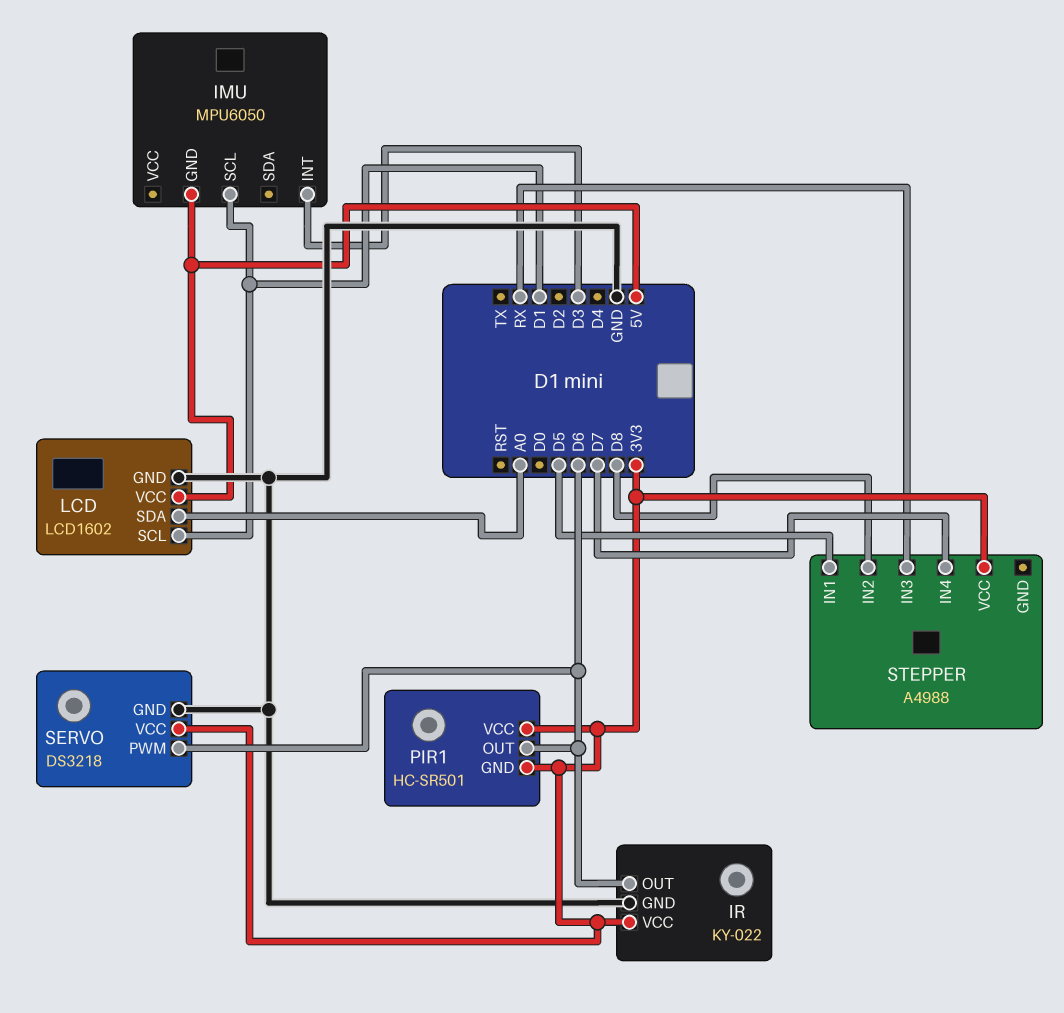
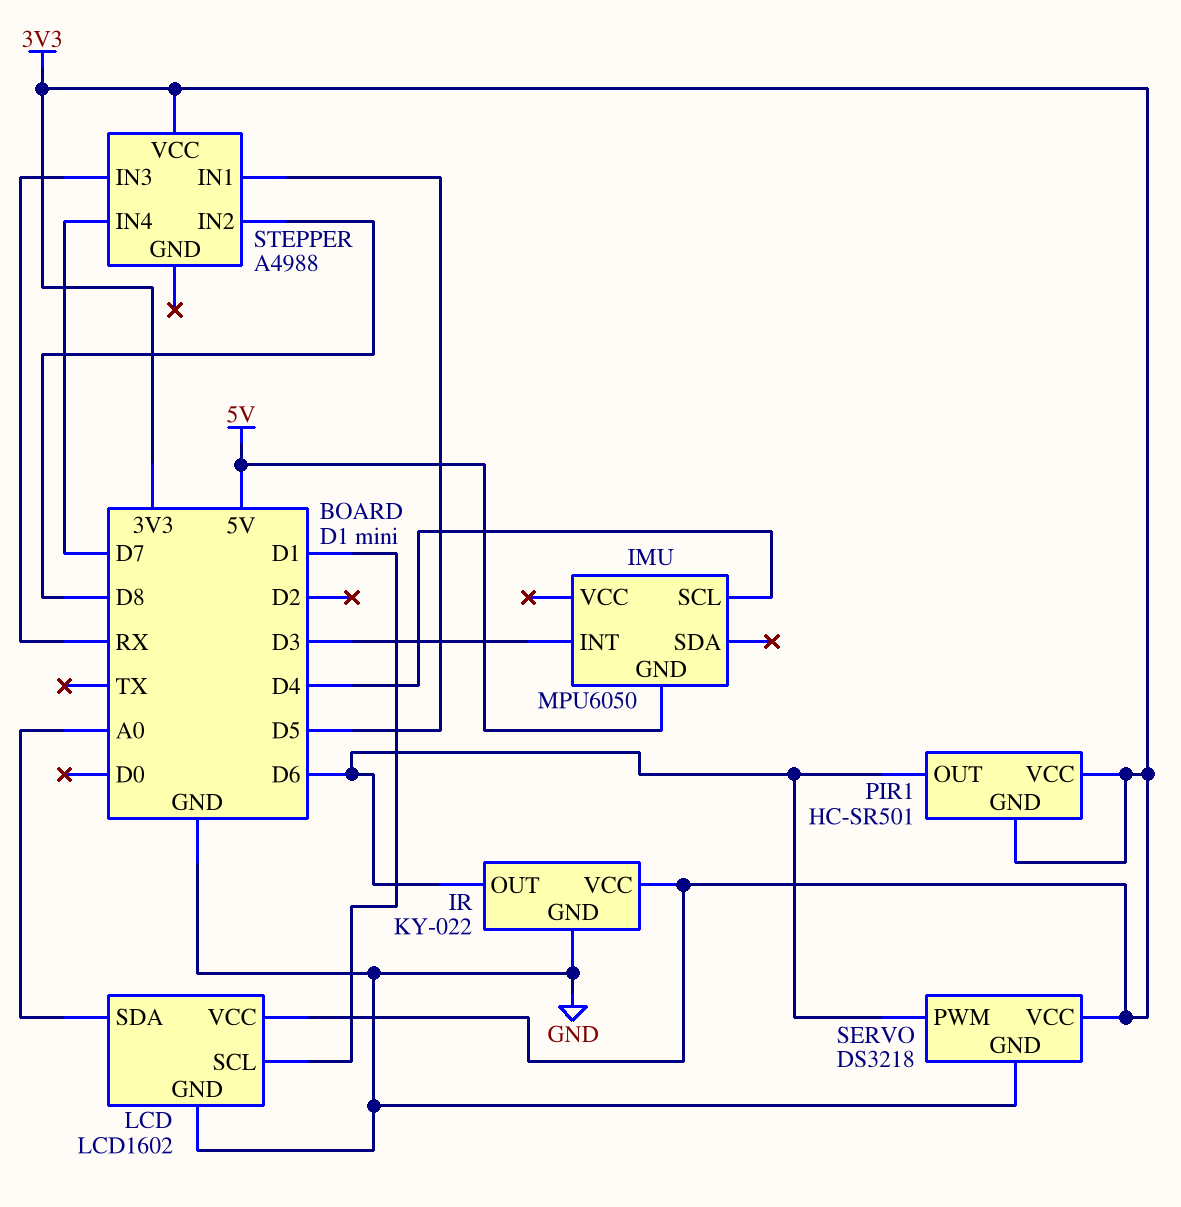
IMU pin SCL: D1 -> D4
LCD pin VCC: 5V -> 3V3

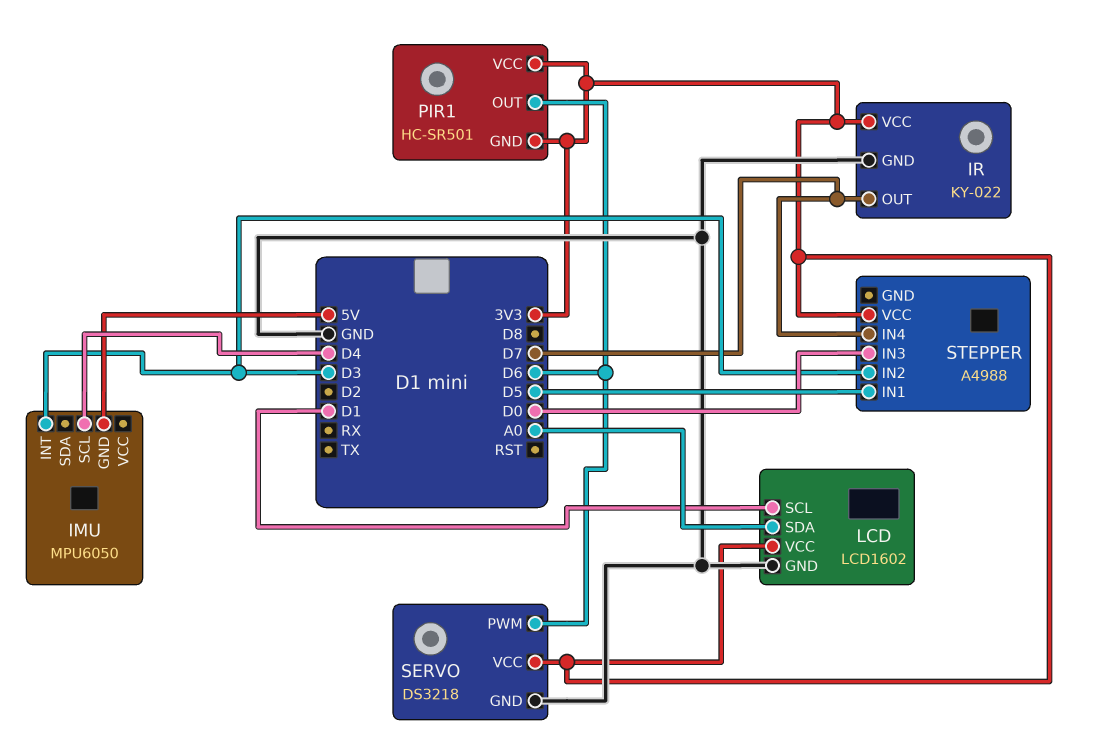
IR pin OUT: D6 -> D7
STEPPER pin IN2: D8 -> D3
STEPPER pin IN3: RX -> D0

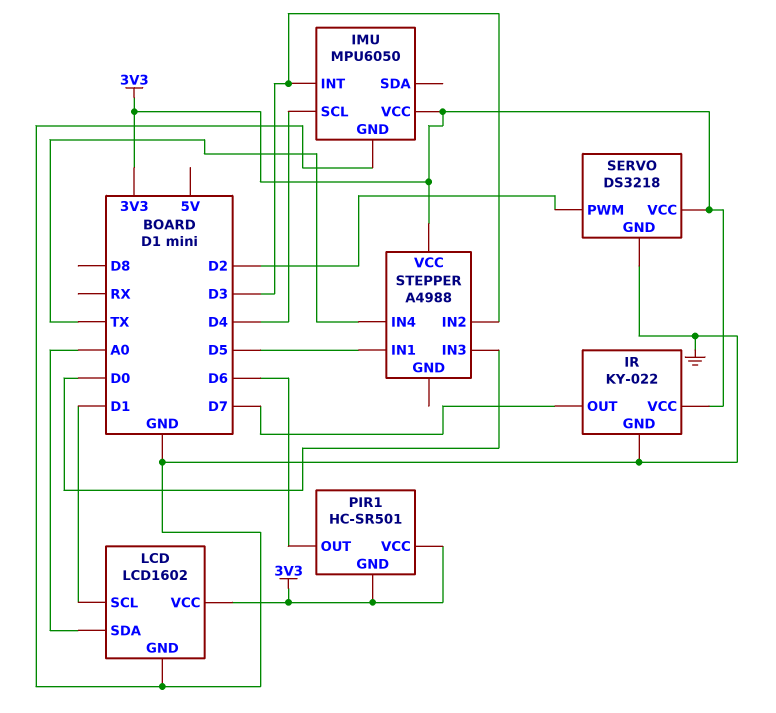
IMU pin GND: 5V -> GND
IMU pin VCC: none -> 3V3
SERVO pin PWM: D6 -> D2
STEPPER pin IN4: D7 -> TX

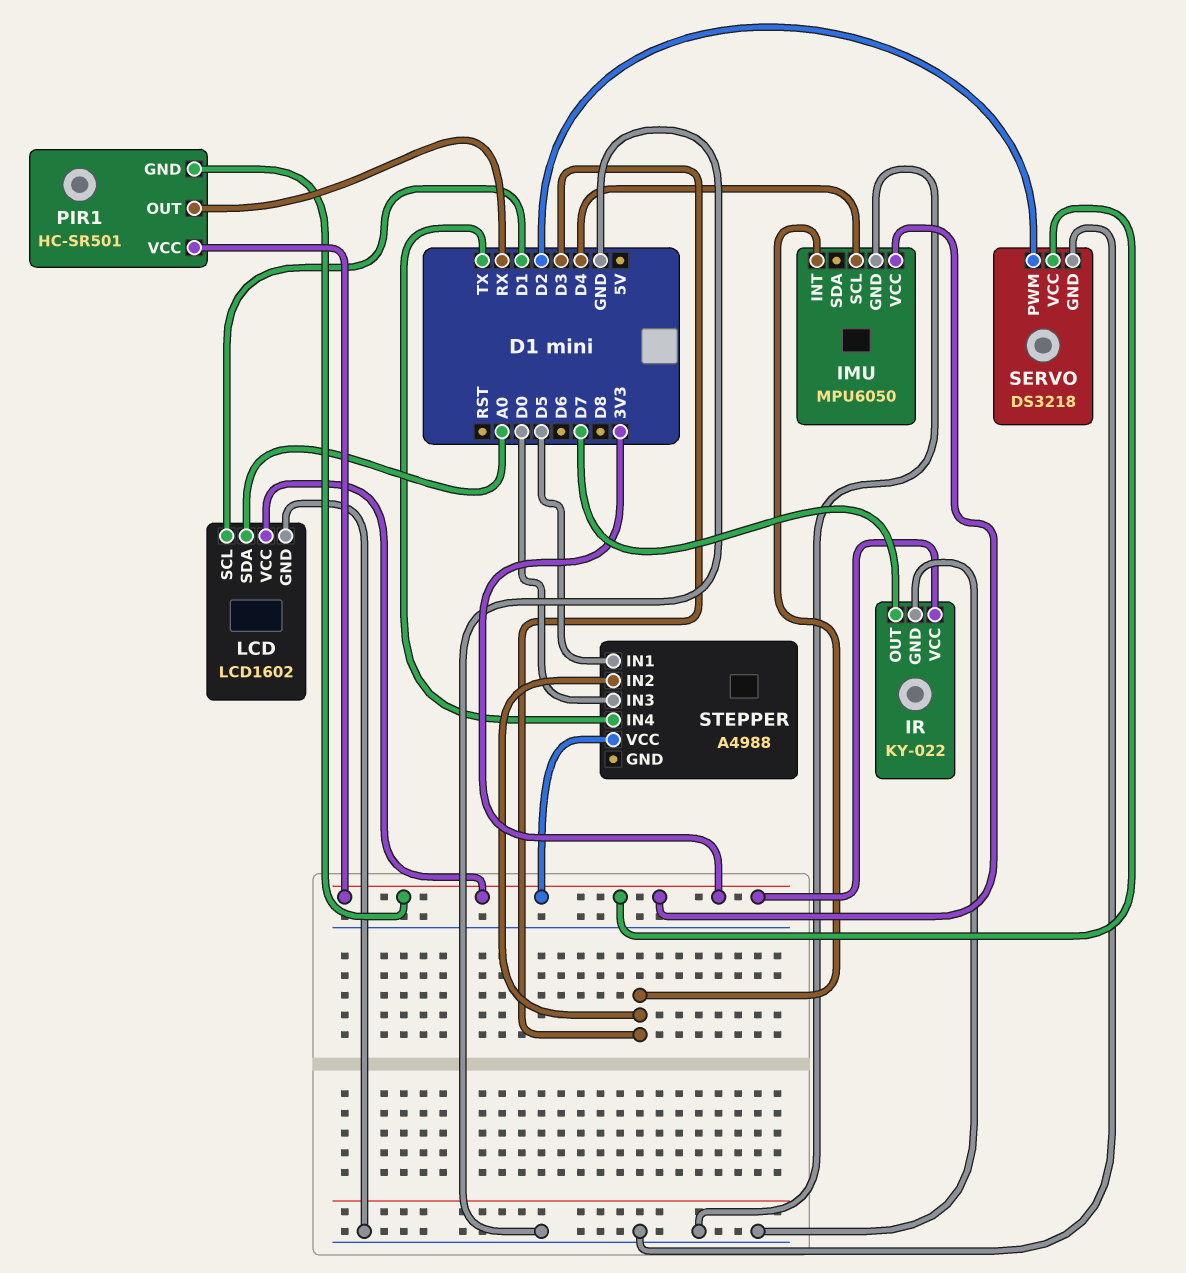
PIR1 pin OUT: D6 -> RX

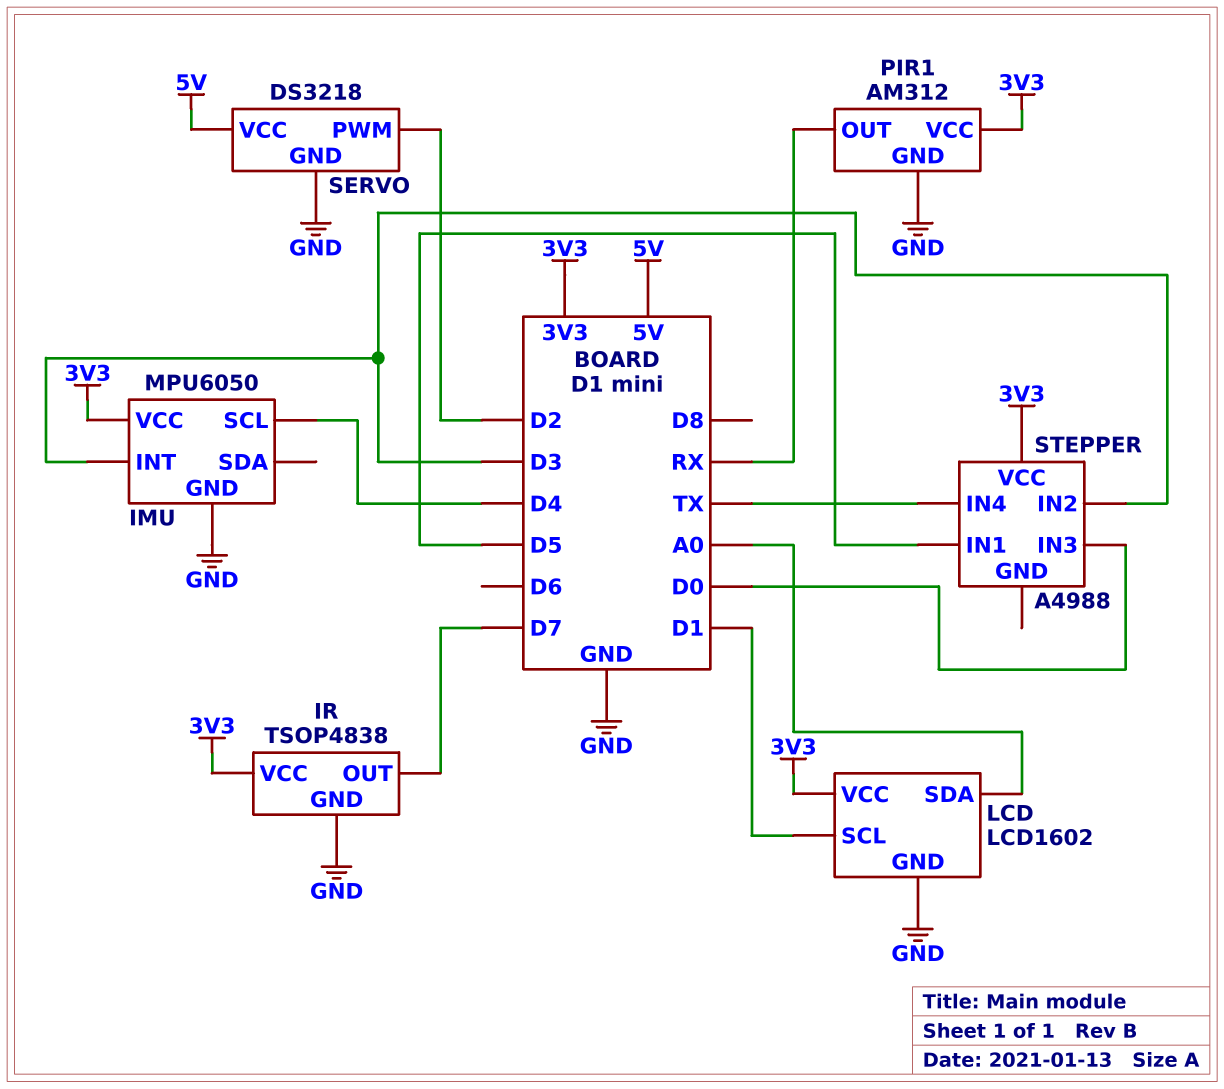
IR: KY-022 -> TSOP4838
PIR1: HC-SR501 -> AM312
PIR1 pin GND: 3V3 -> GND
SERVO pin VCC: 3V3 -> 5V

